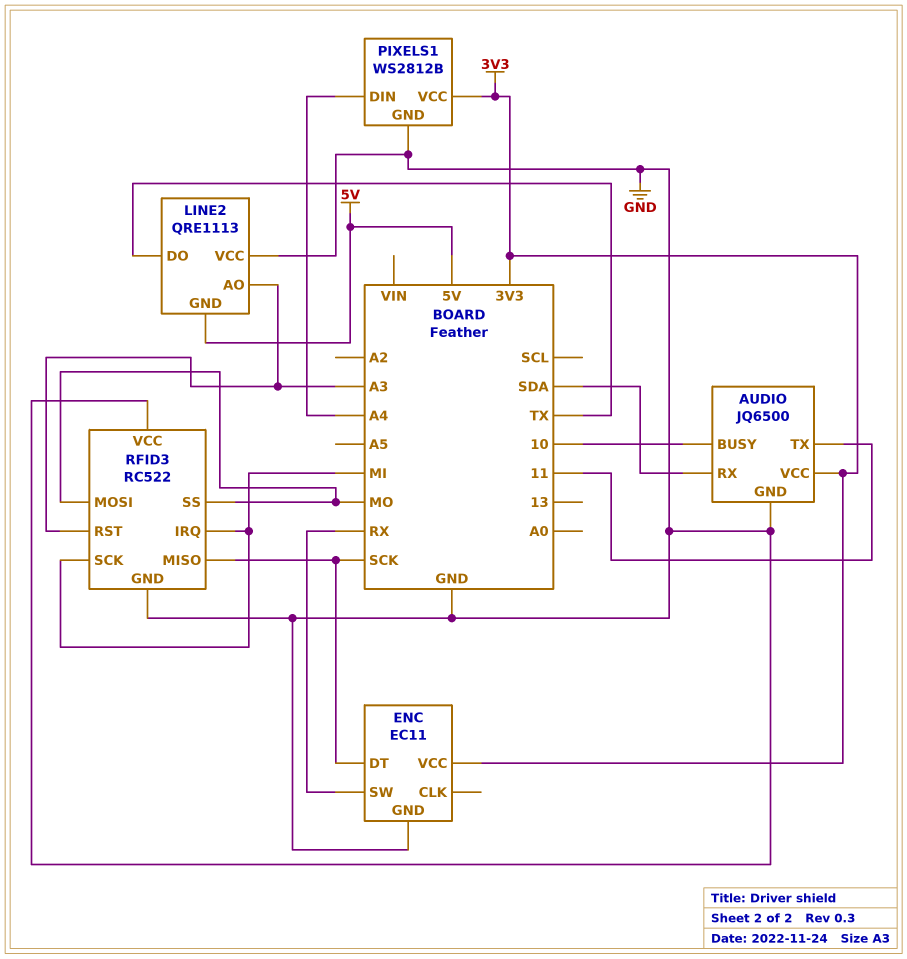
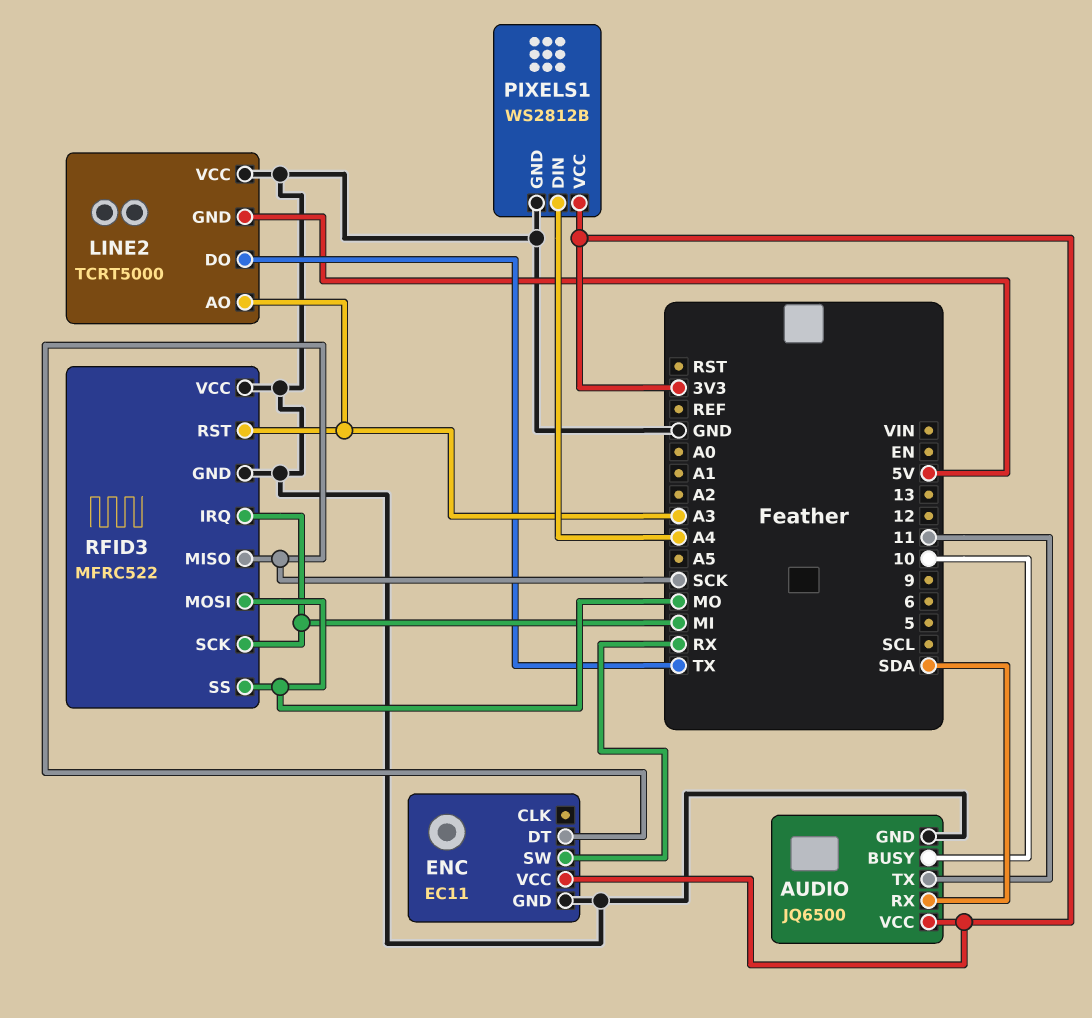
LINE2: QRE1113 -> TCRT5000
RFID3: RC522 -> MFRC522

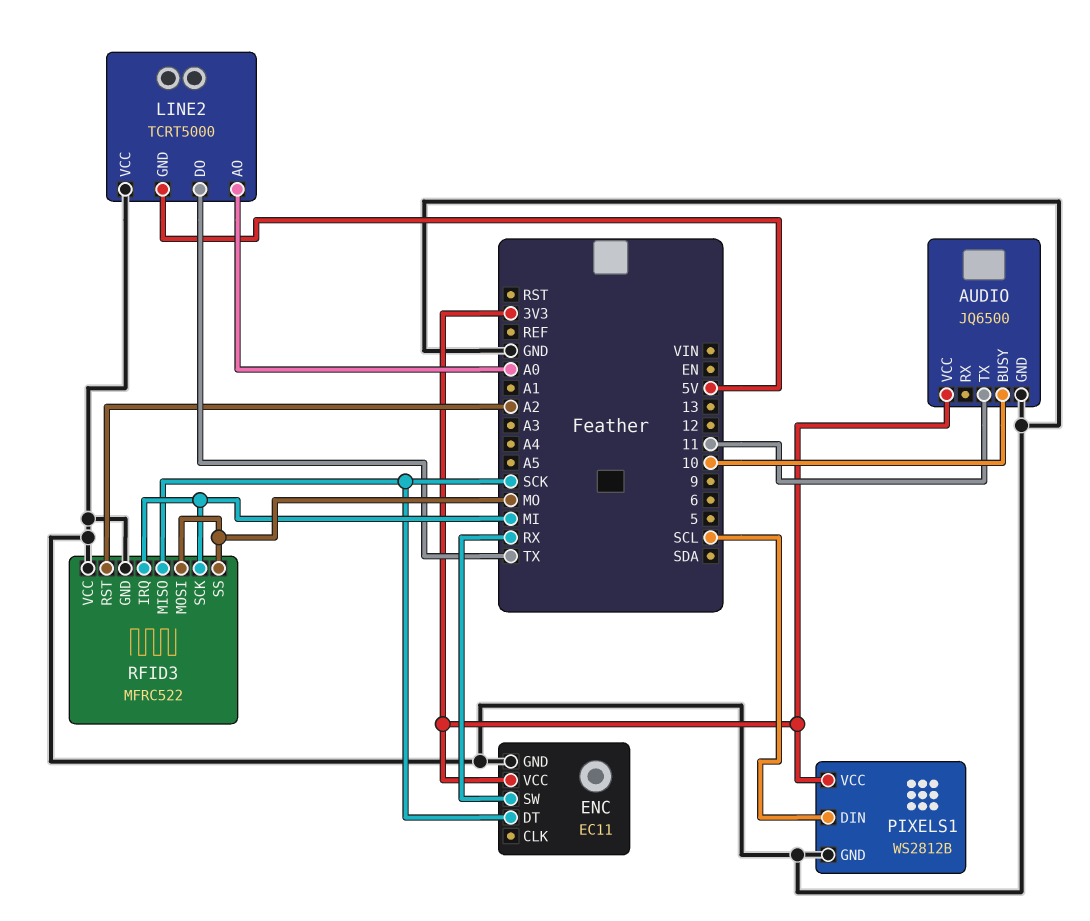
AUDIO pin RX: SDA -> none
LINE2 pin AO: A3 -> A0
PIXELS1 pin DIN: A4 -> SCL
RFID3 pin RST: A3 -> A2

